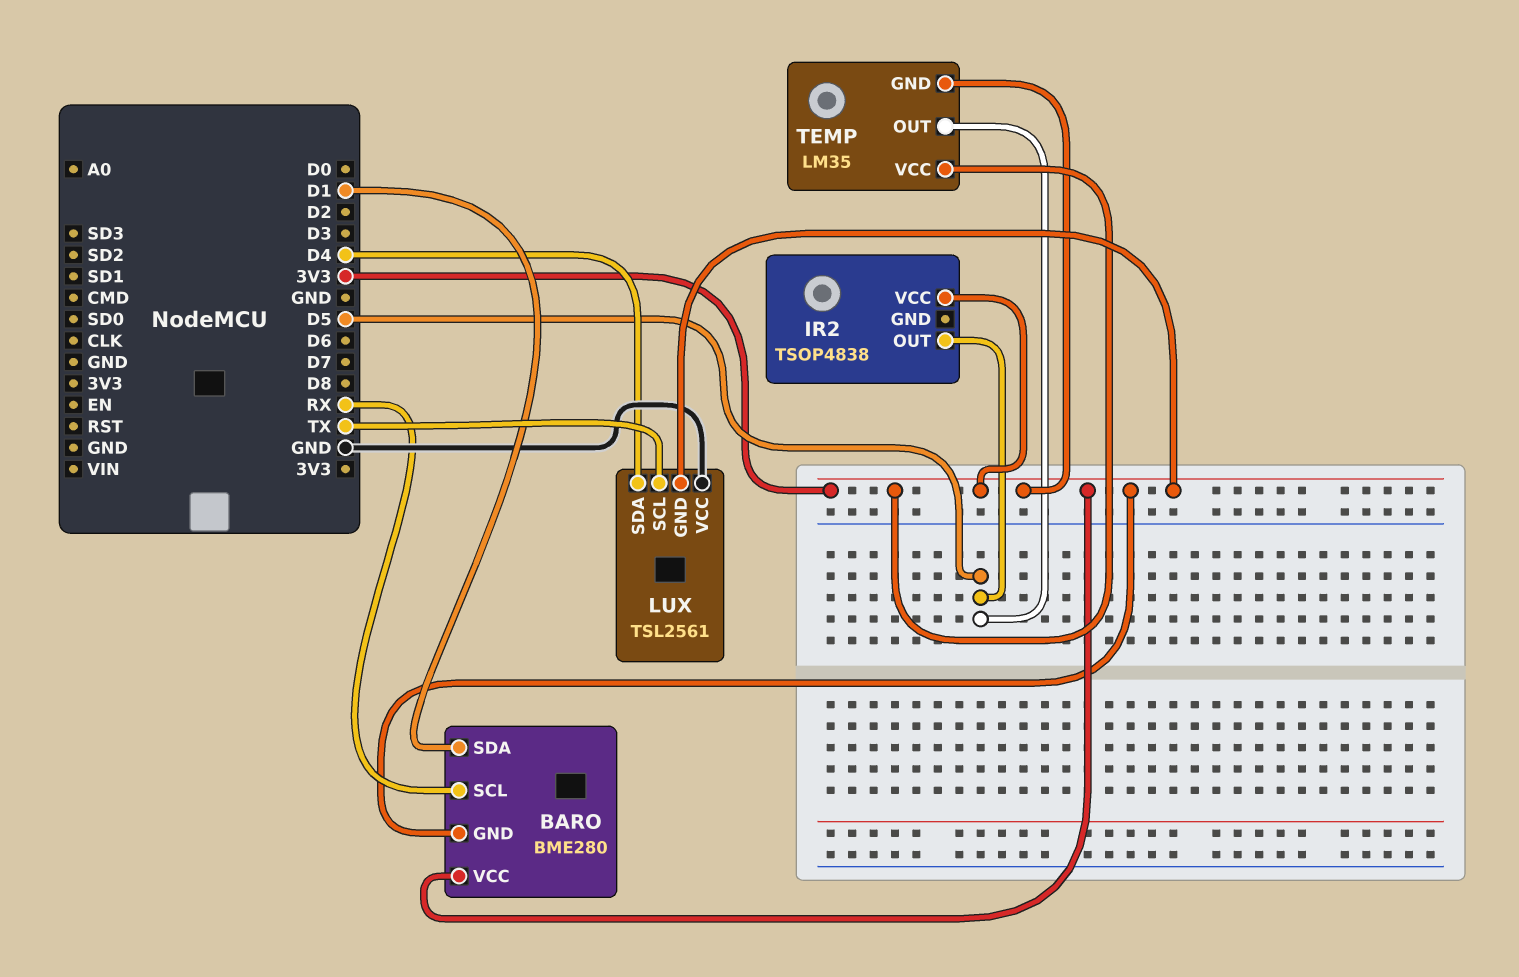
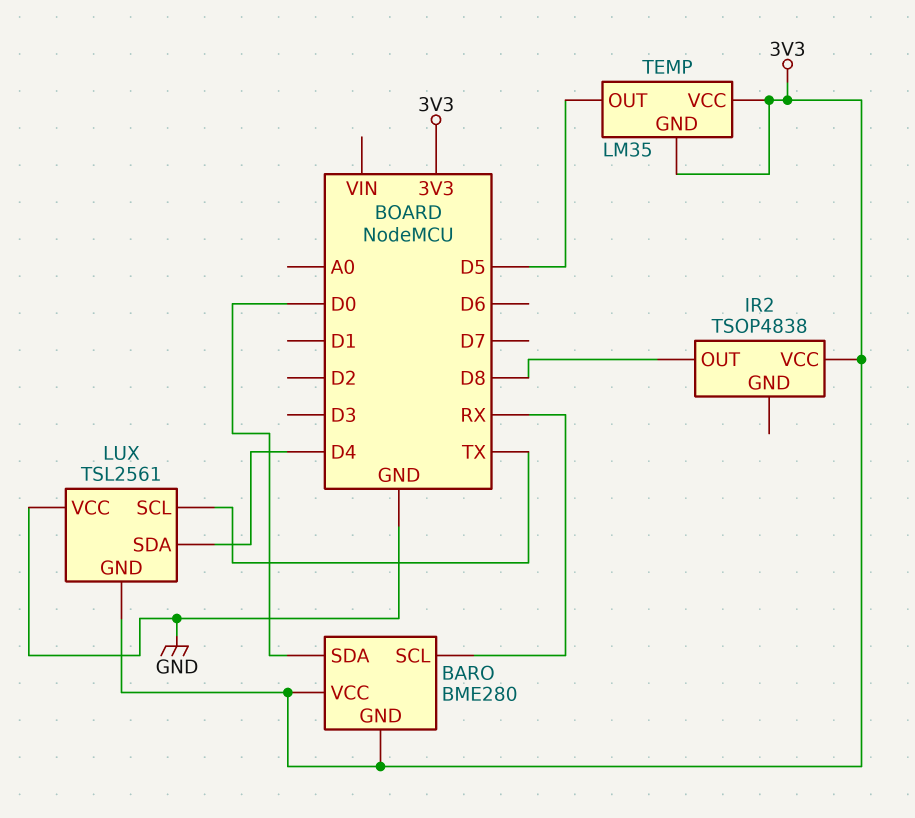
BARO pin SDA: D1 -> D0
IR2 pin OUT: D5 -> D8

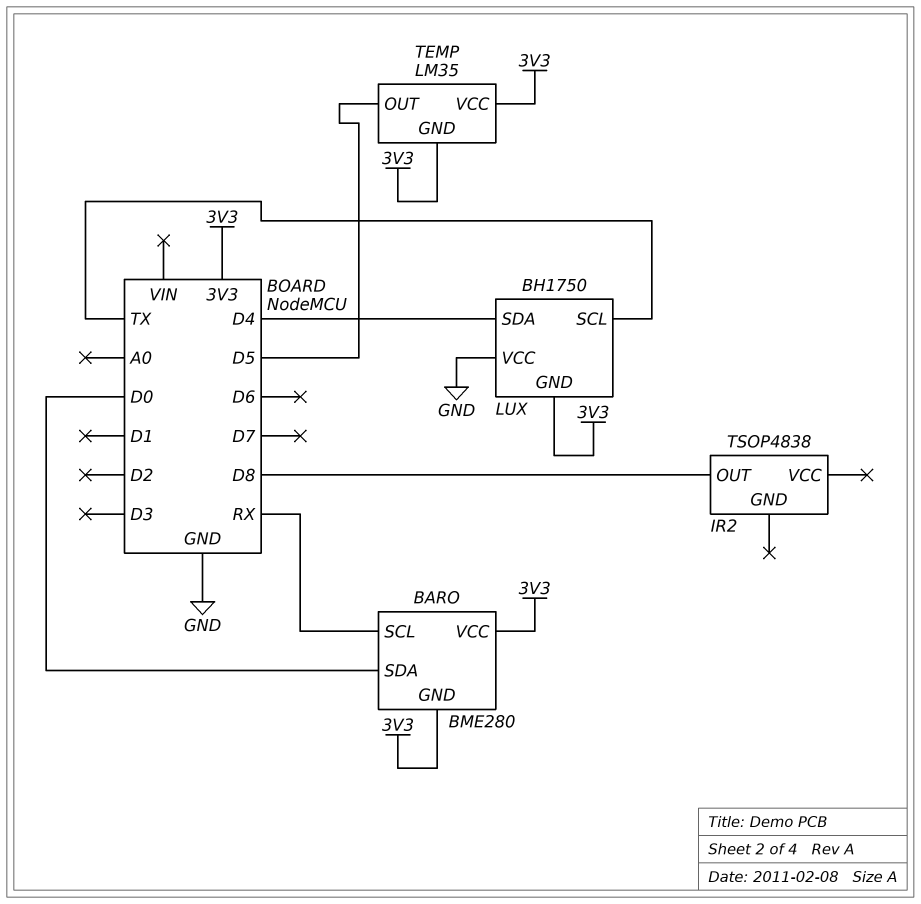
IR2 pin VCC: 3V3 -> none
LUX: TSL2561 -> BH1750

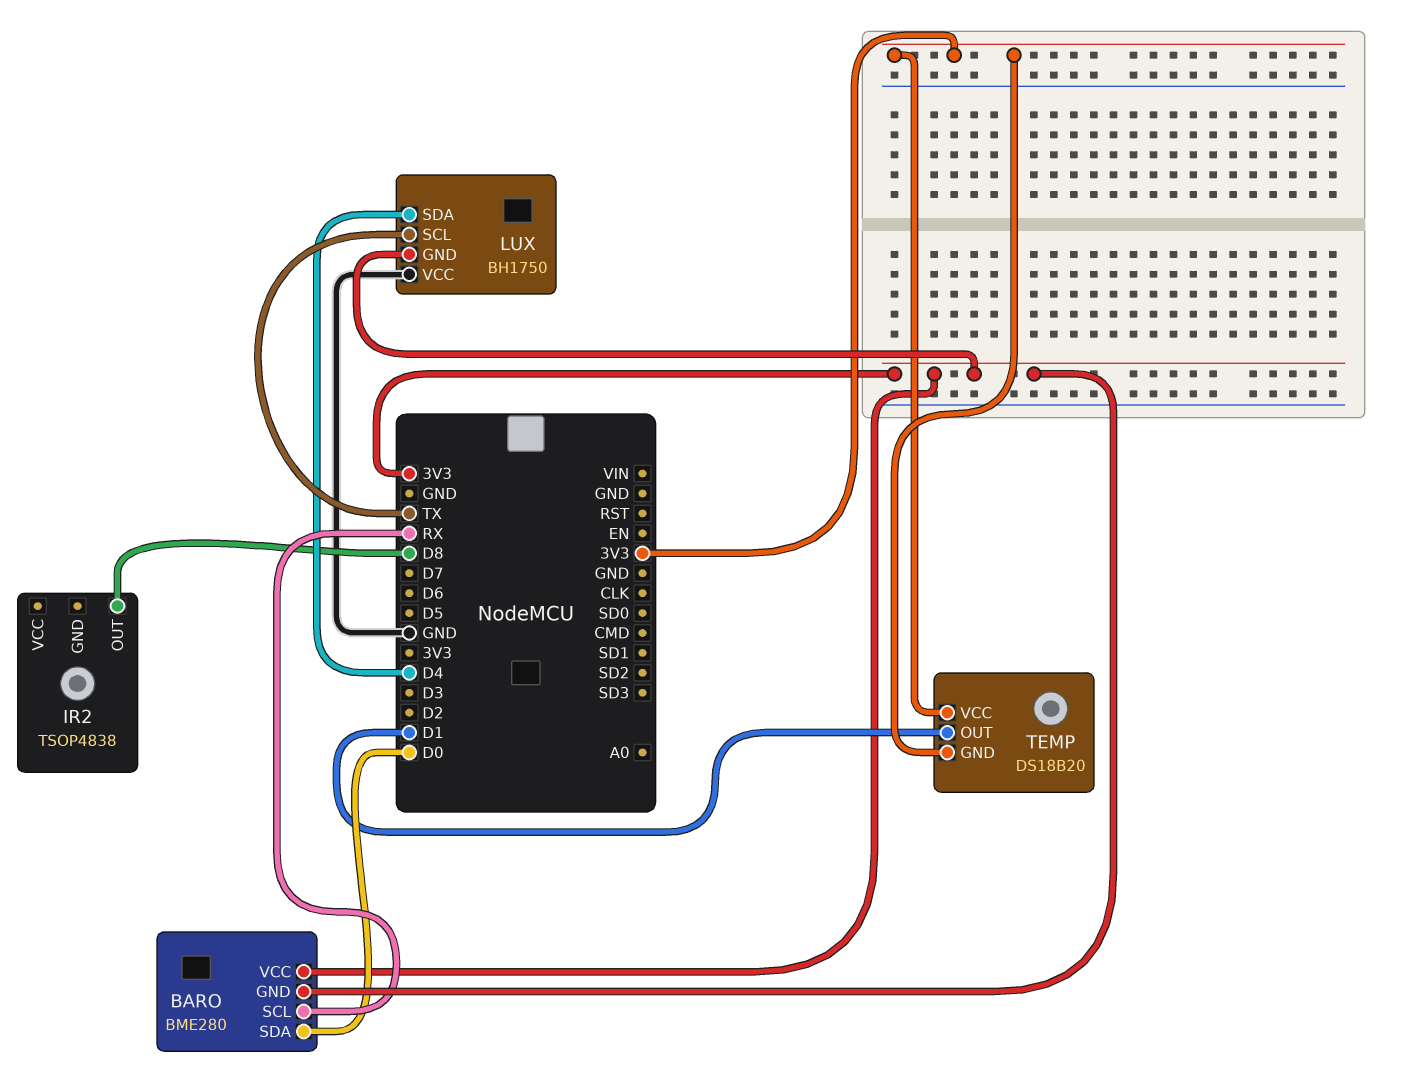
TEMP: LM35 -> DS18B20
TEMP pin OUT: D5 -> D1

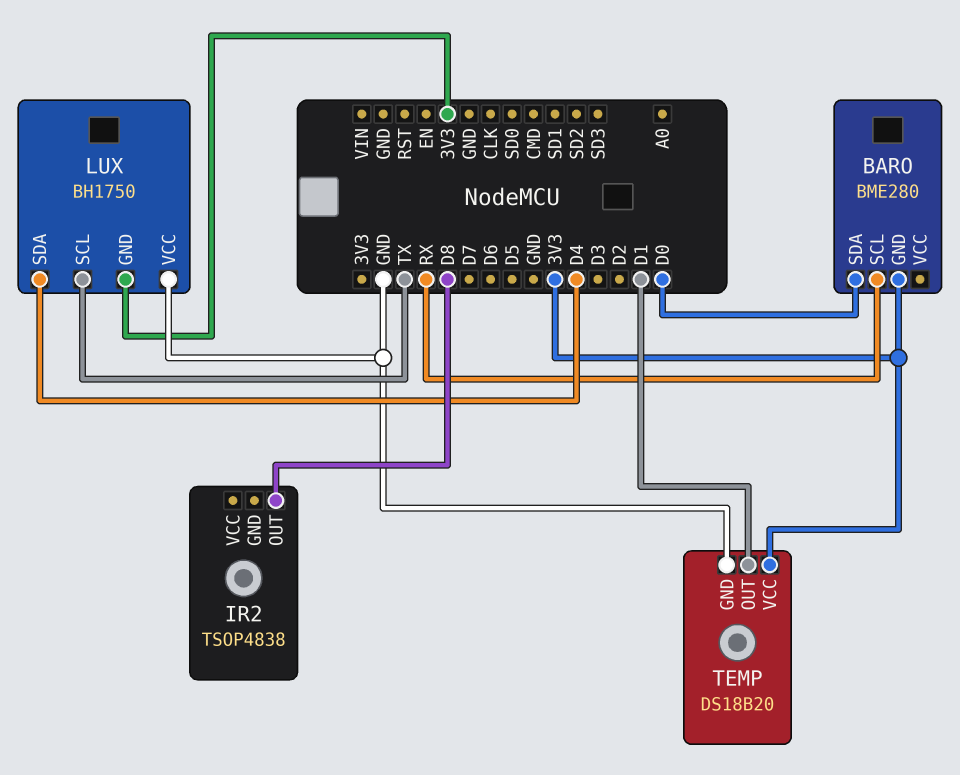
BARO pin VCC: 3V3 -> none
TEMP pin GND: 3V3 -> GND

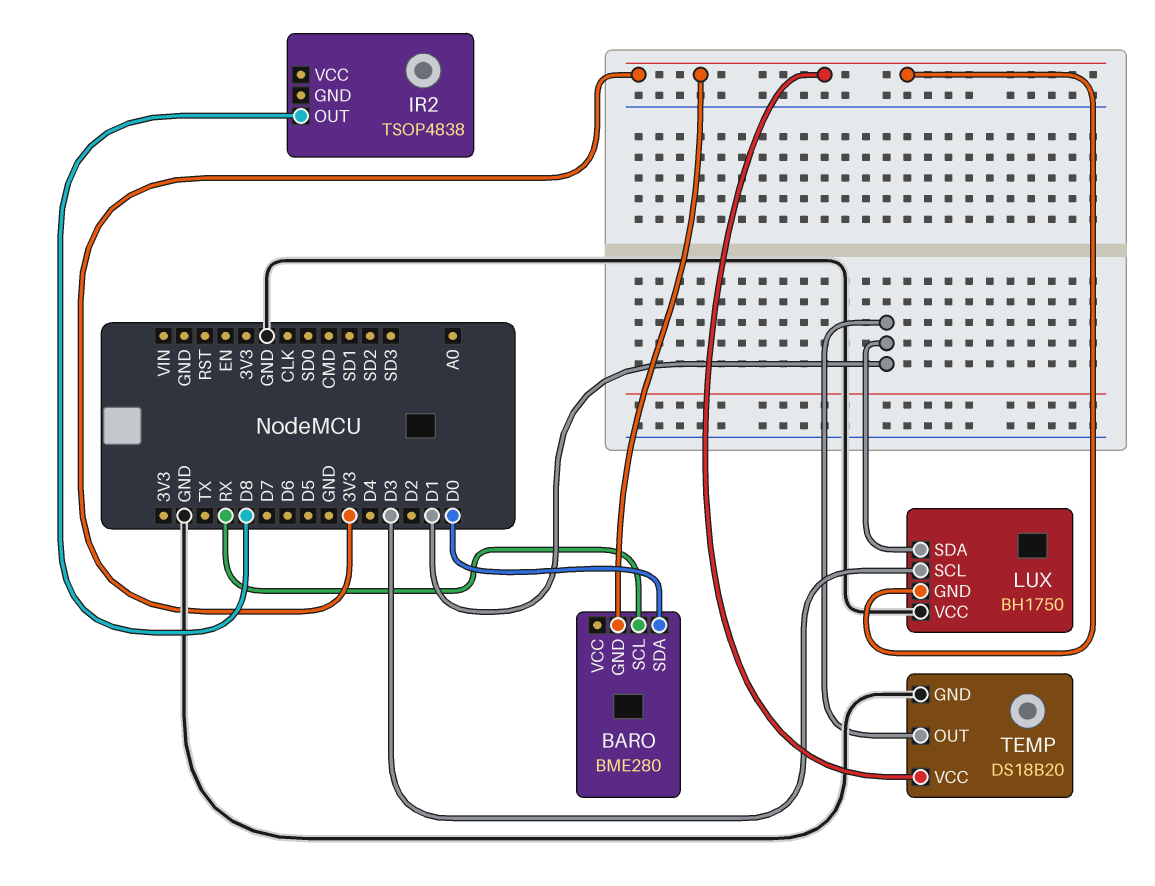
LUX pin SCL: TX -> D3
LUX pin SDA: D4 -> D1

